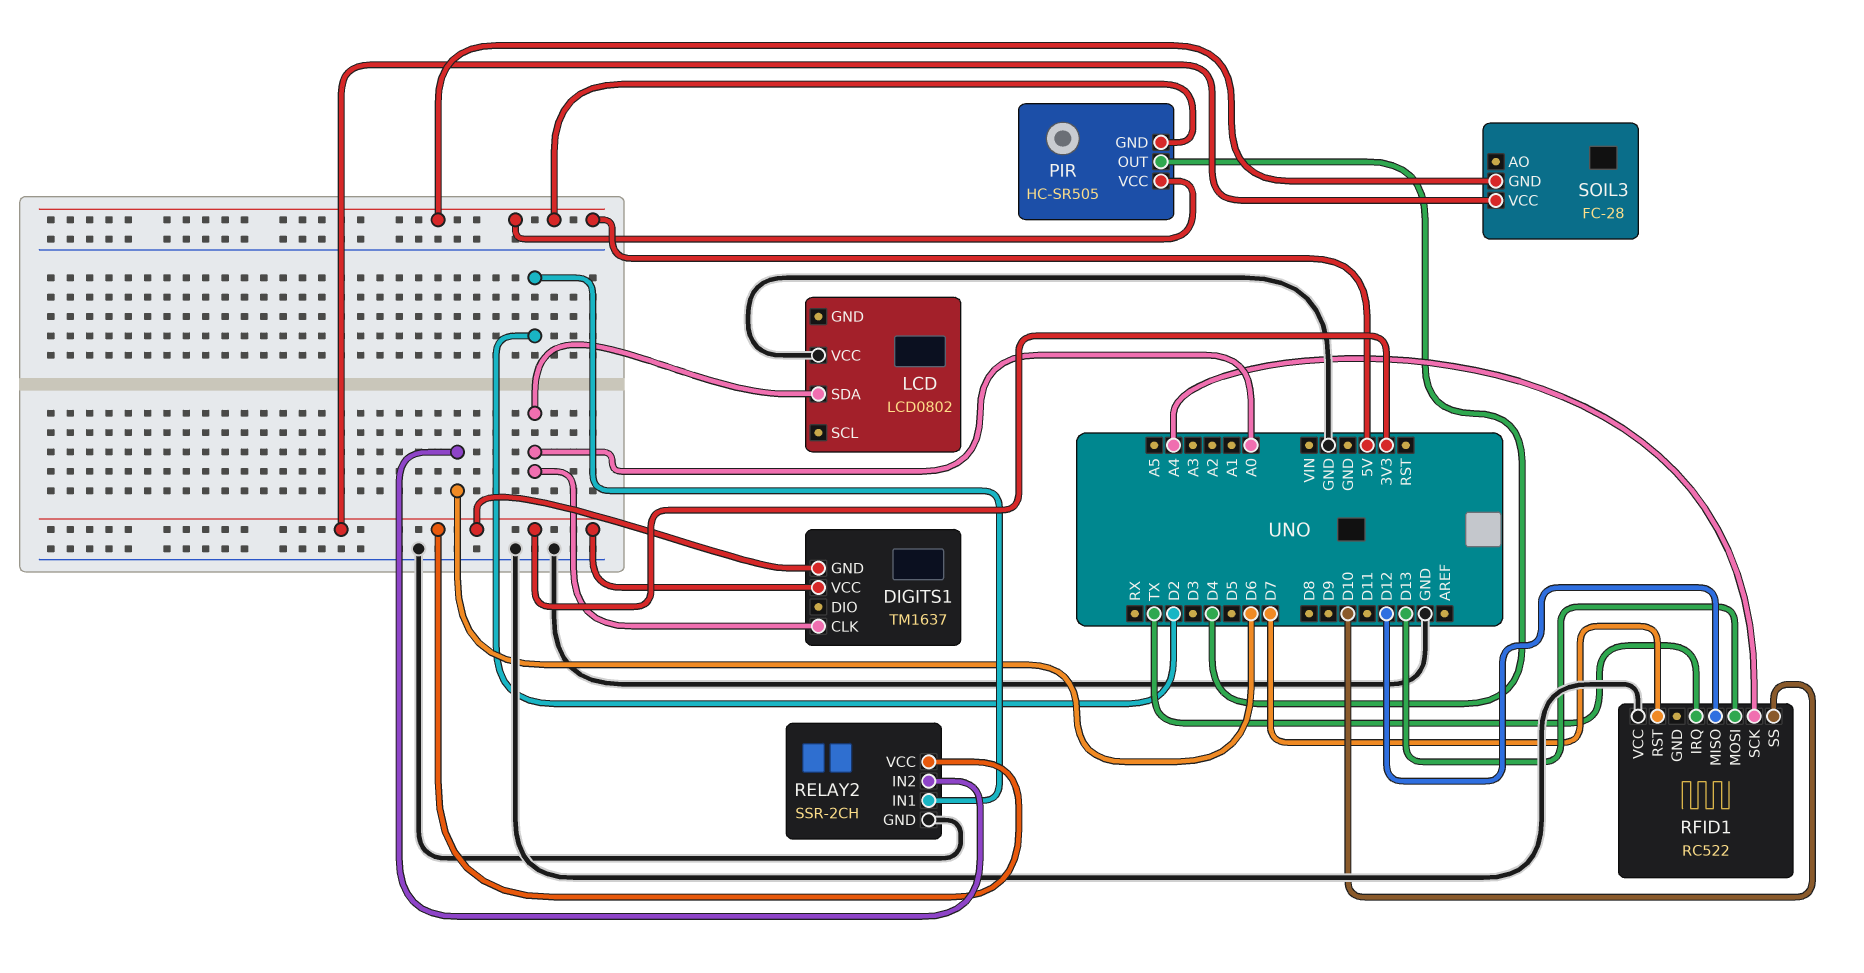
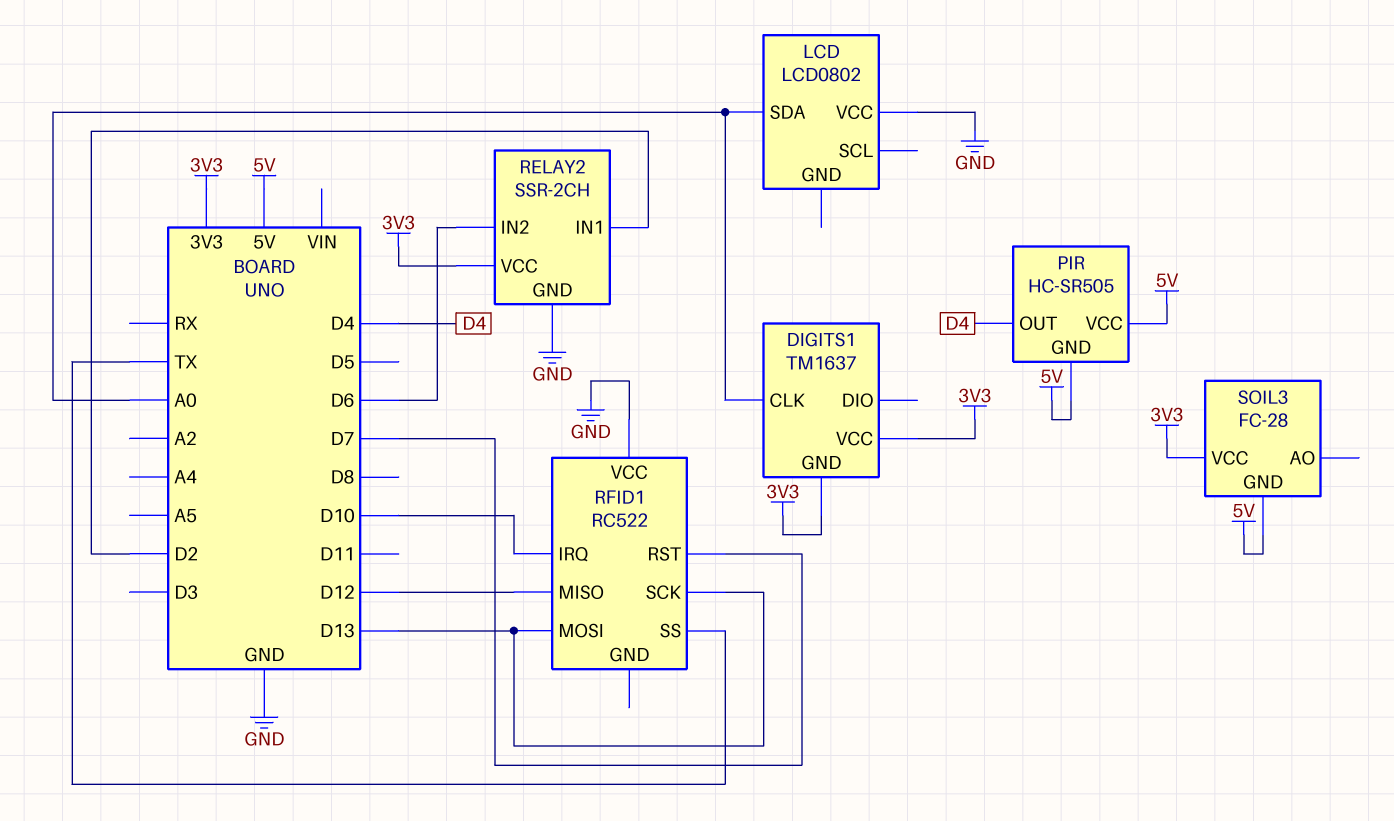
RFID1 pin IRQ: TX -> D10
RFID1 pin SCK: A4 -> D13
RFID1 pin SS: D10 -> TX

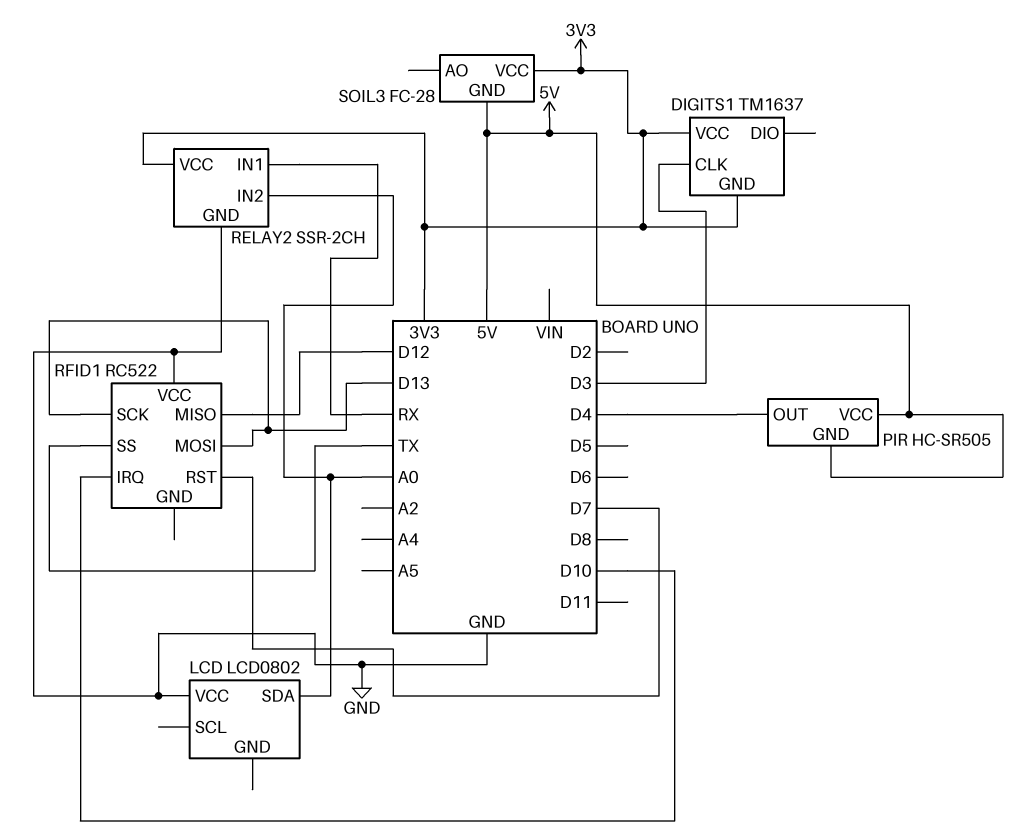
DIGITS1 pin CLK: A0 -> D3
RELAY2 pin IN1: D2 -> RX
RELAY2 pin IN2: D6 -> A0

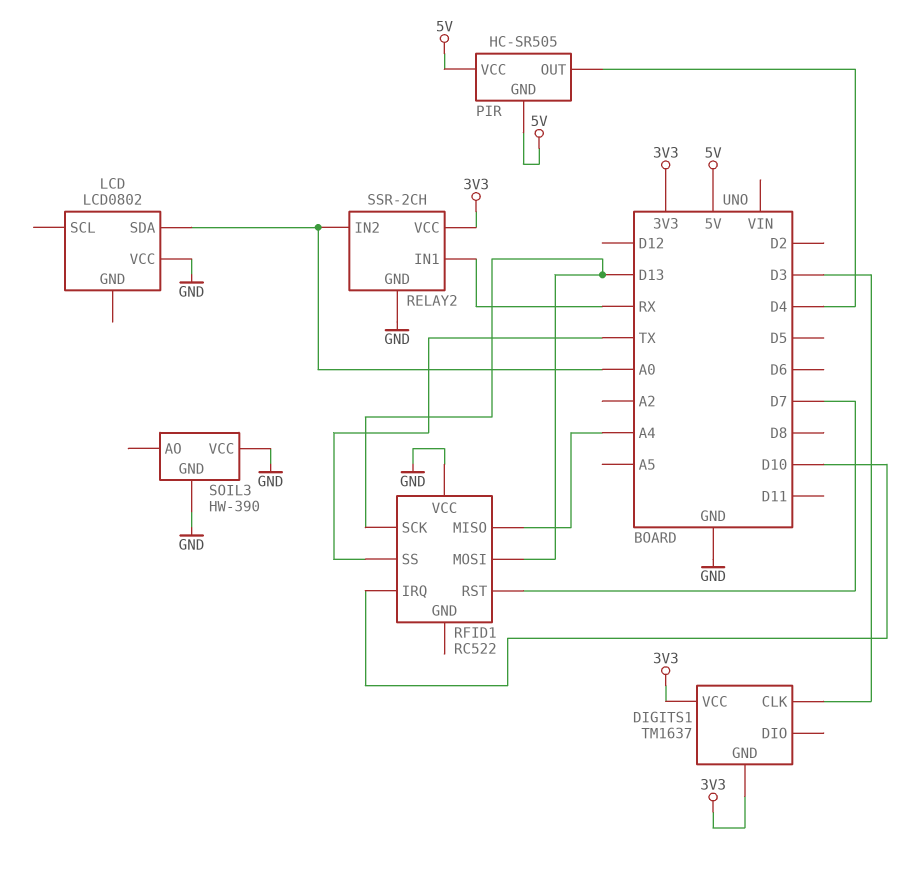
RFID1 pin MISO: D12 -> A4
SOIL3: FC-28 -> HW-390
SOIL3 pin GND: 5V -> GND
SOIL3 pin VCC: 3V3 -> GND

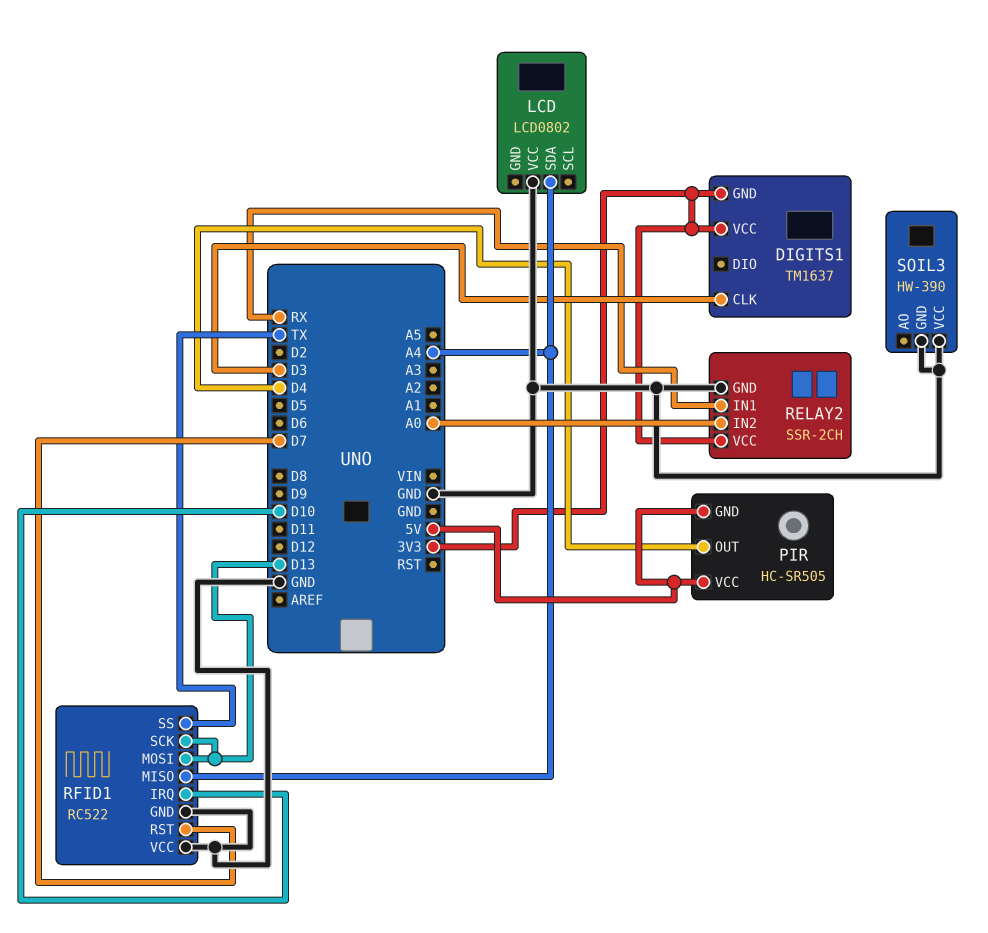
LCD pin SDA: A0 -> A4
RFID1 pin GND: none -> GND

